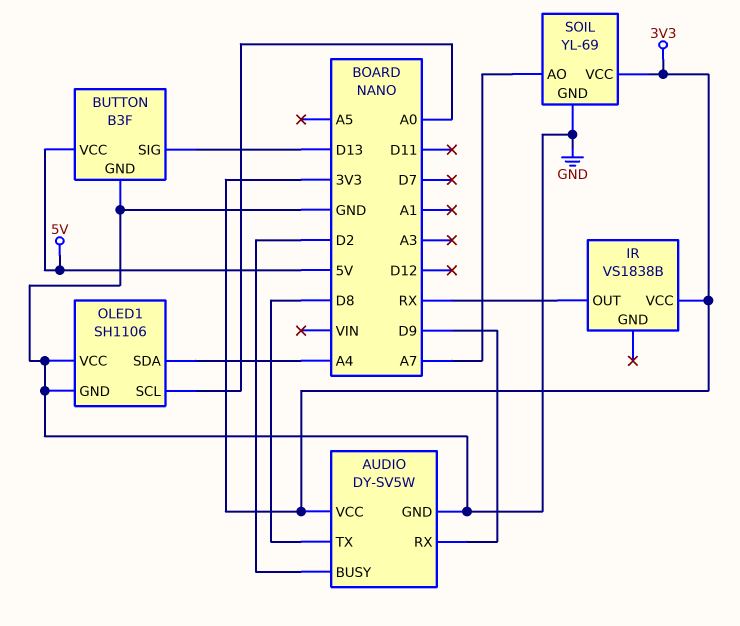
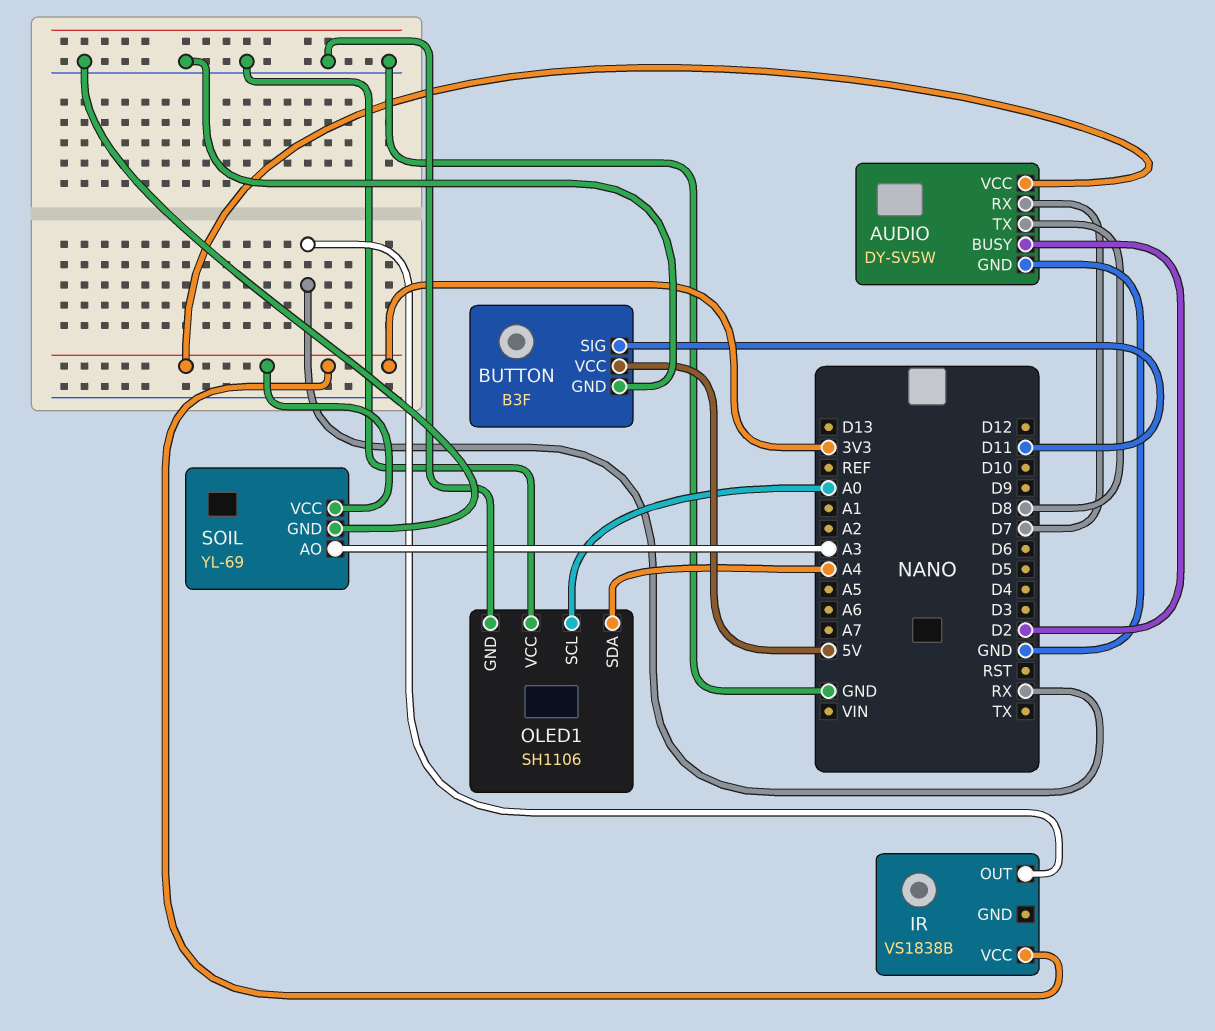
AUDIO pin RX: D9 -> D7
BUTTON pin SIG: D13 -> D11
SOIL pin AO: A7 -> A3

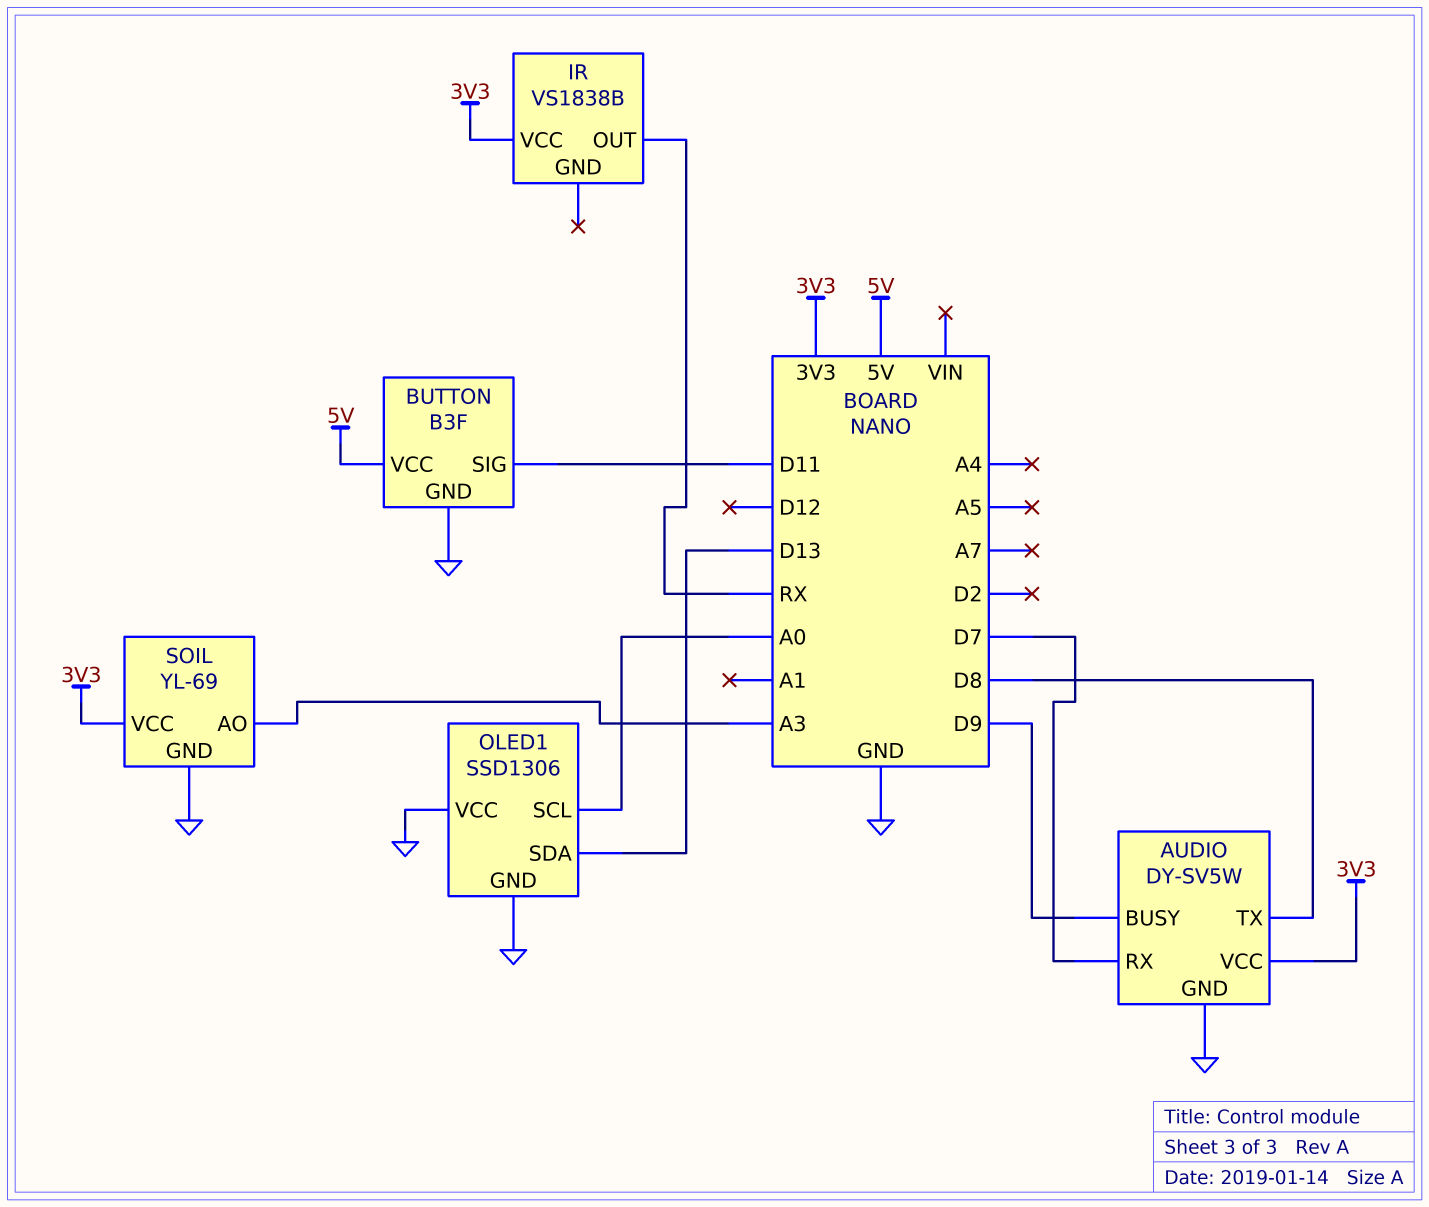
AUDIO pin BUSY: D2 -> D9
OLED1: SH1106 -> SSD1306
OLED1 pin SDA: A4 -> D13

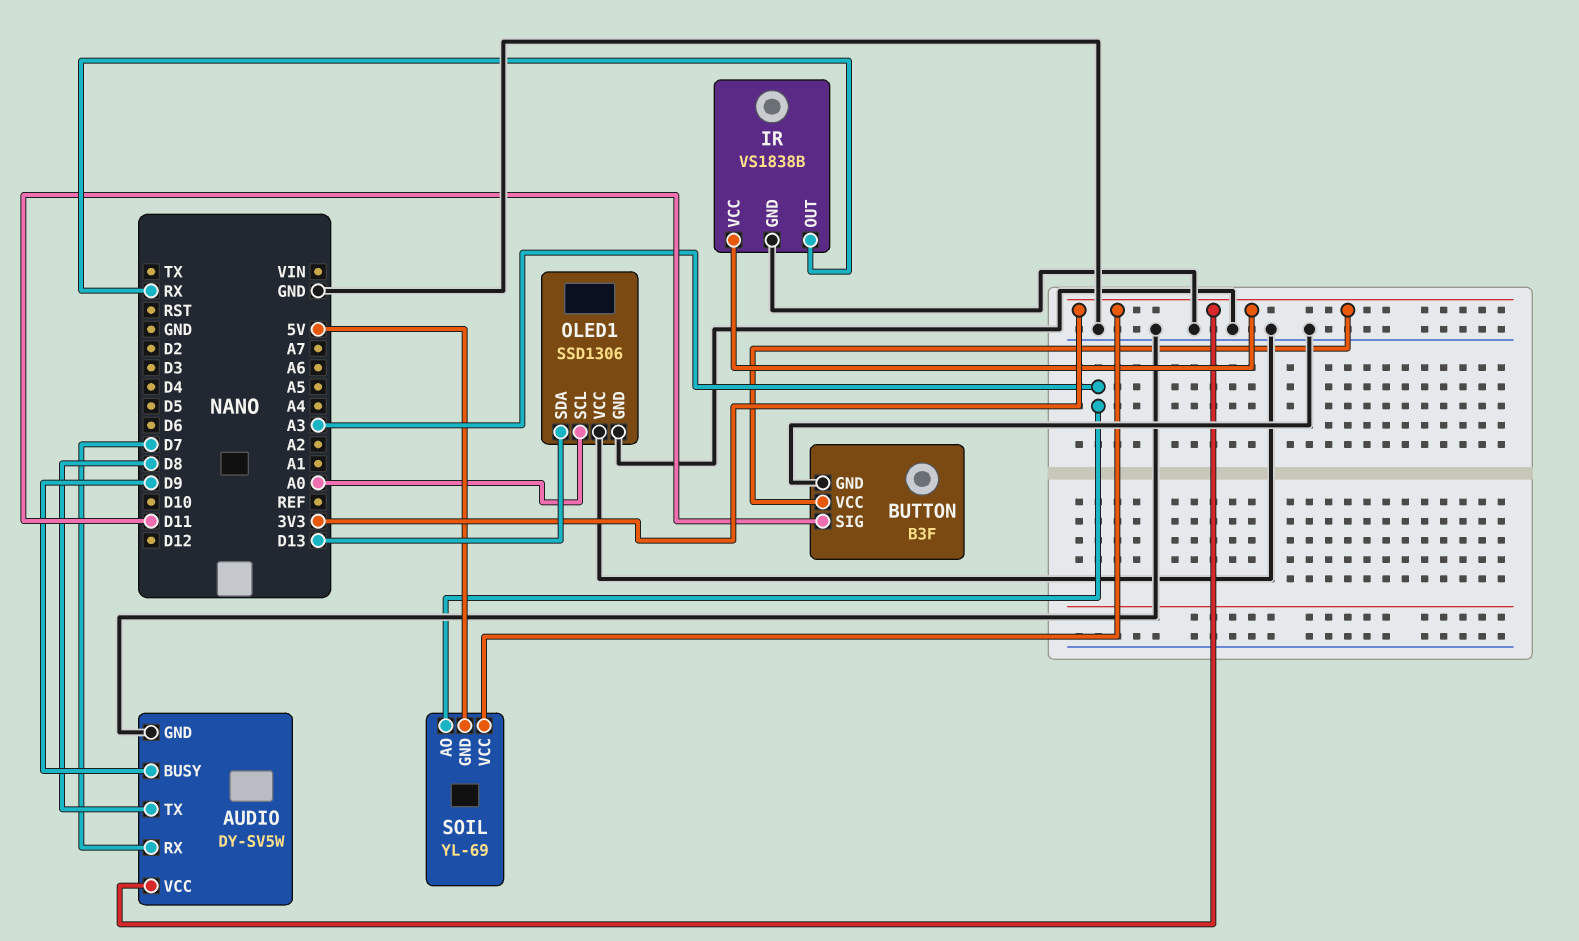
BUTTON pin VCC: 5V -> 3V3
IR pin GND: none -> GND
SOIL pin GND: GND -> 5V

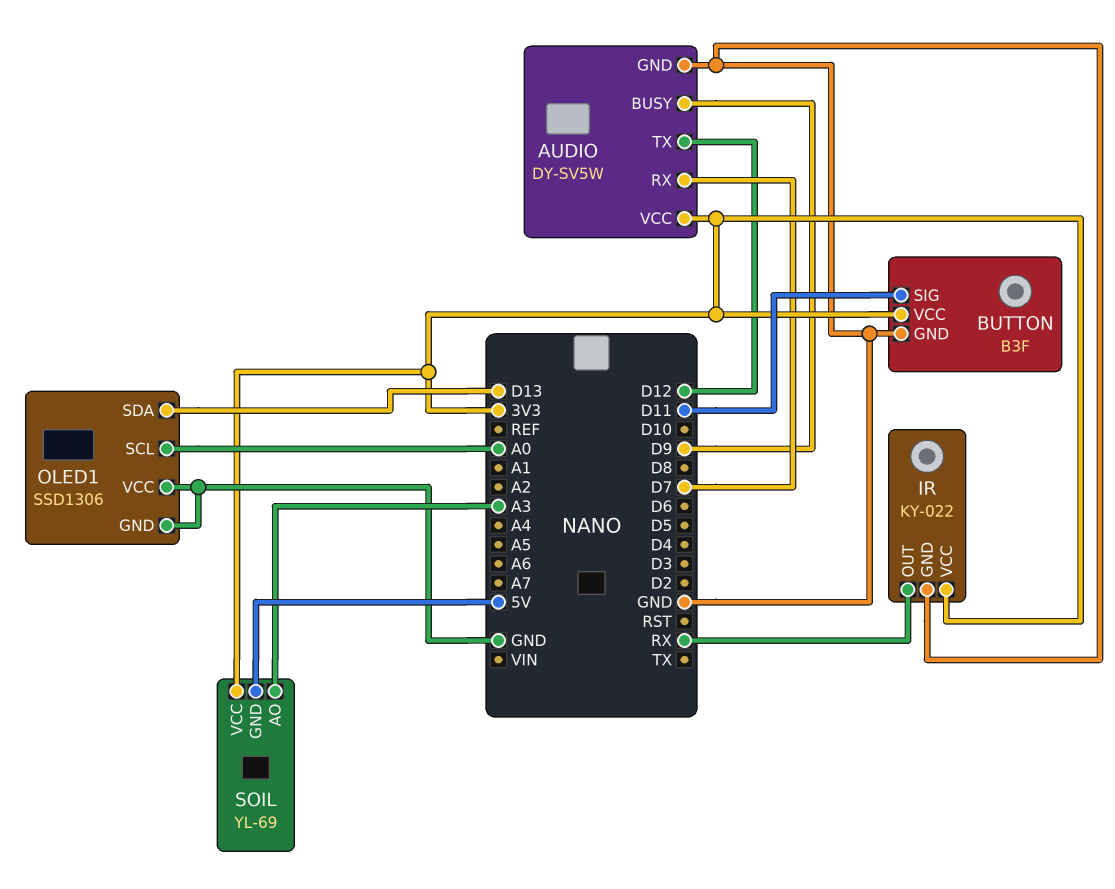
AUDIO pin TX: D8 -> D12
IR: VS1838B -> KY-022

